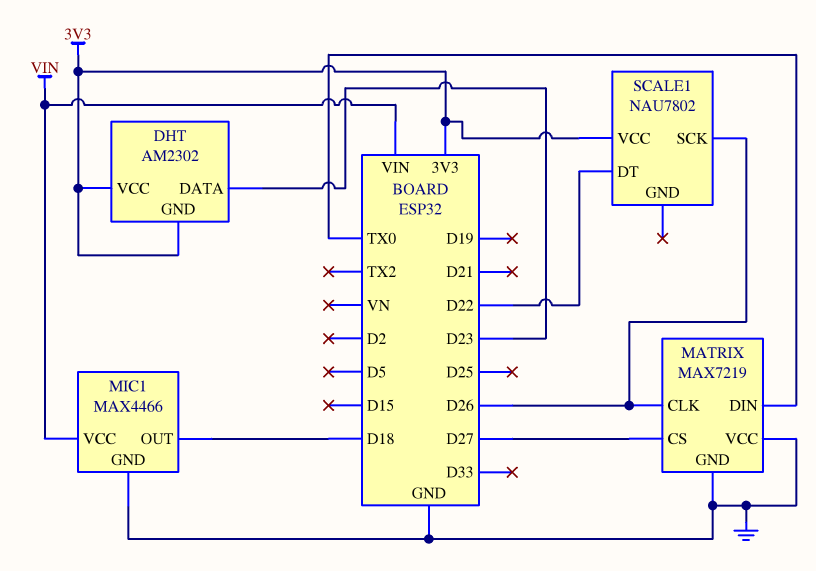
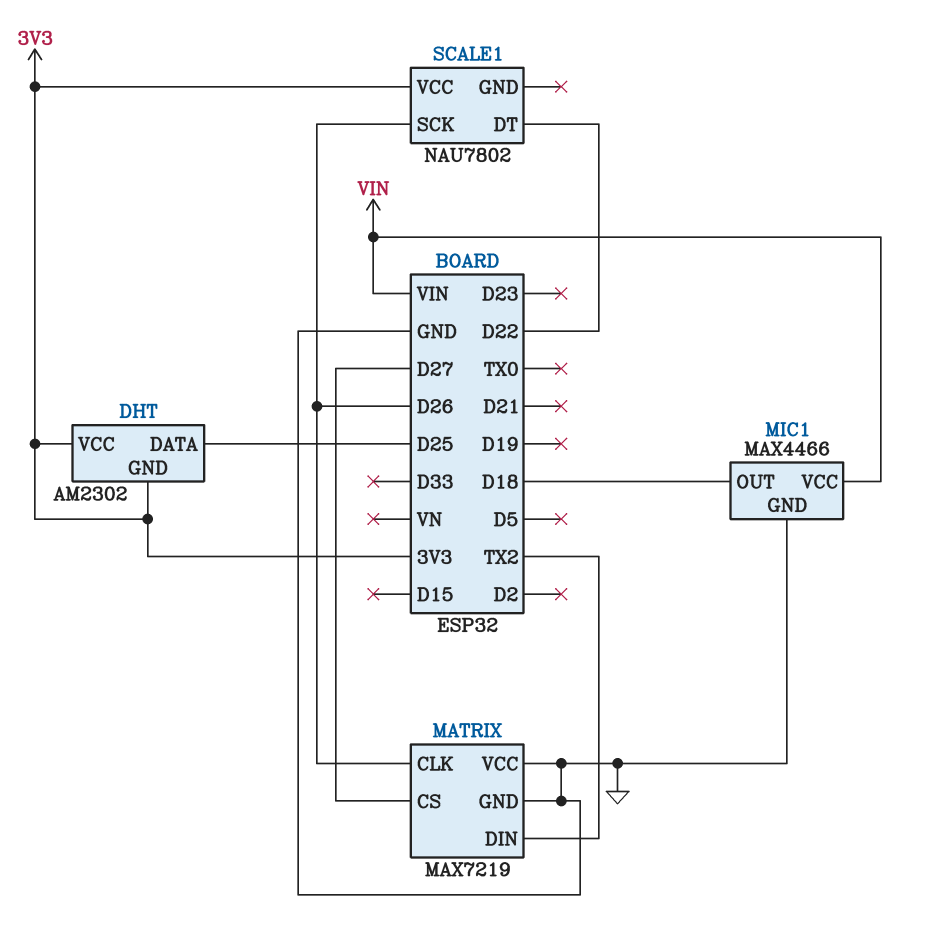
DHT pin DATA: D23 -> D25
MATRIX pin DIN: TX0 -> TX2

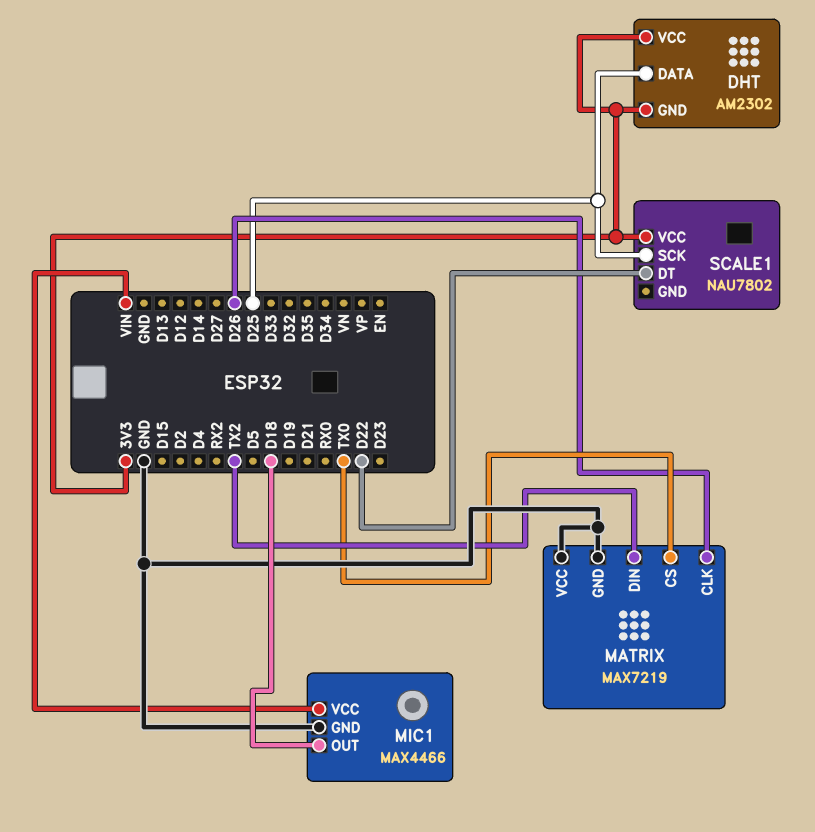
MATRIX pin CS: D27 -> TX0
SCALE1 pin SCK: D26 -> D25

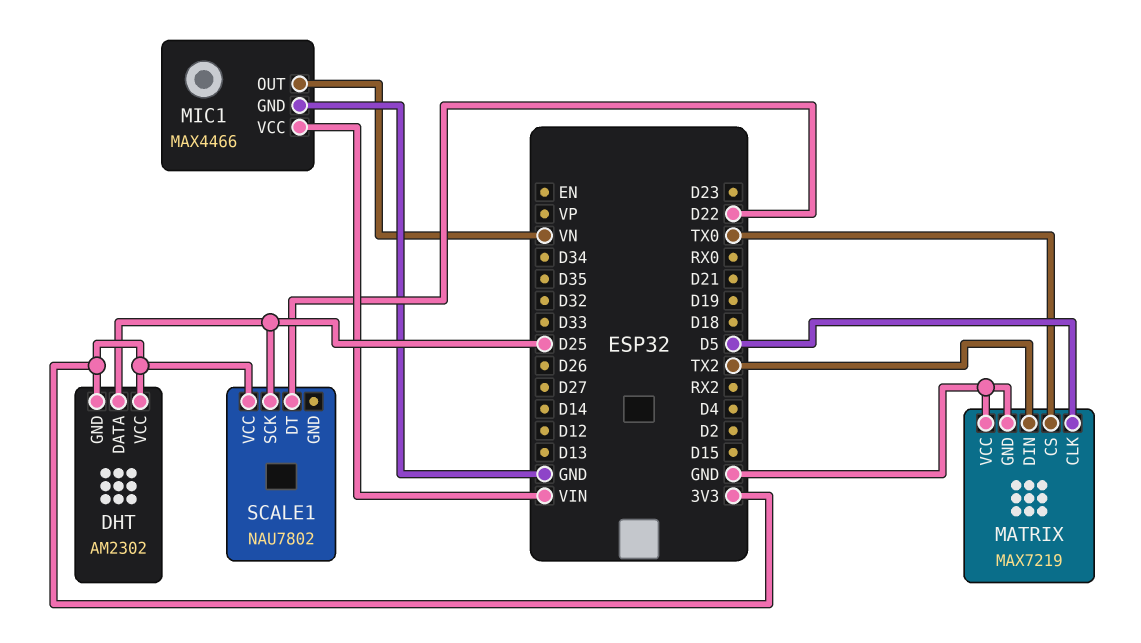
MATRIX pin CLK: D26 -> D5
MIC1 pin OUT: D18 -> VN

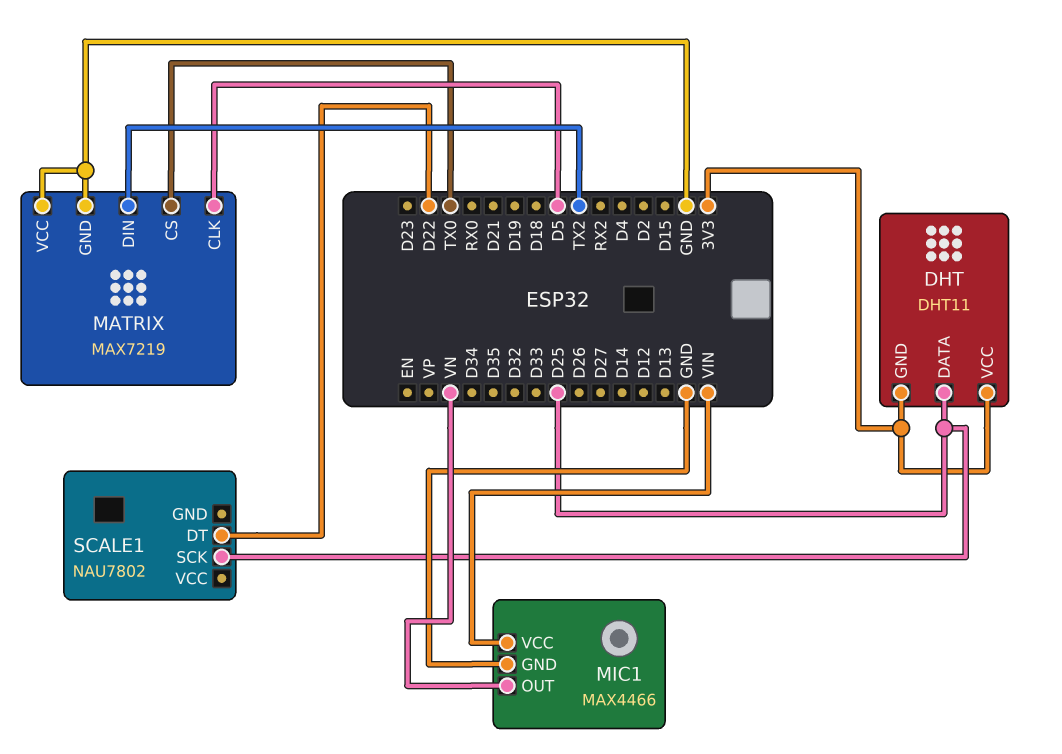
DHT: AM2302 -> DHT11
SCALE1 pin VCC: 3V3 -> none

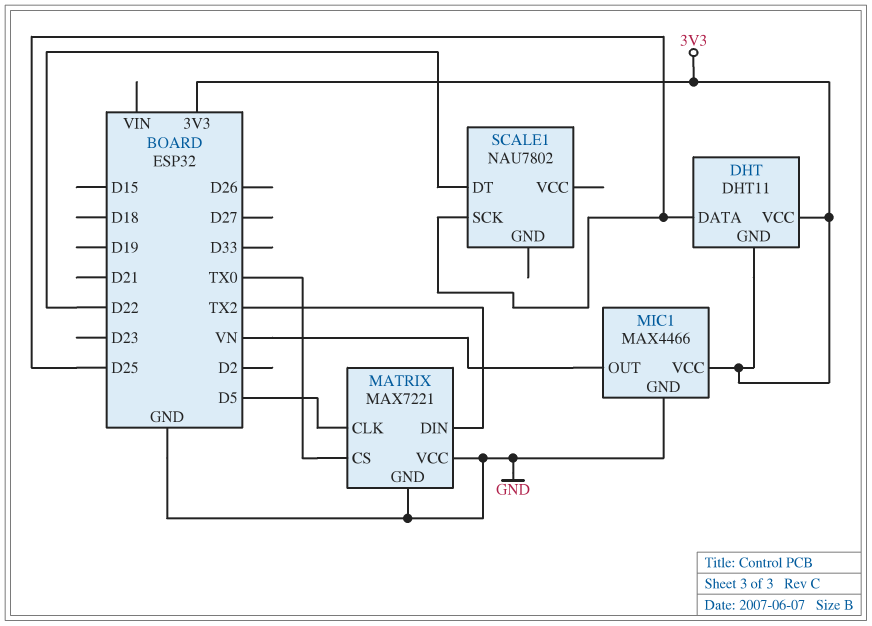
MATRIX: MAX7219 -> MAX7221
MIC1 pin VCC: VIN -> 3V3

